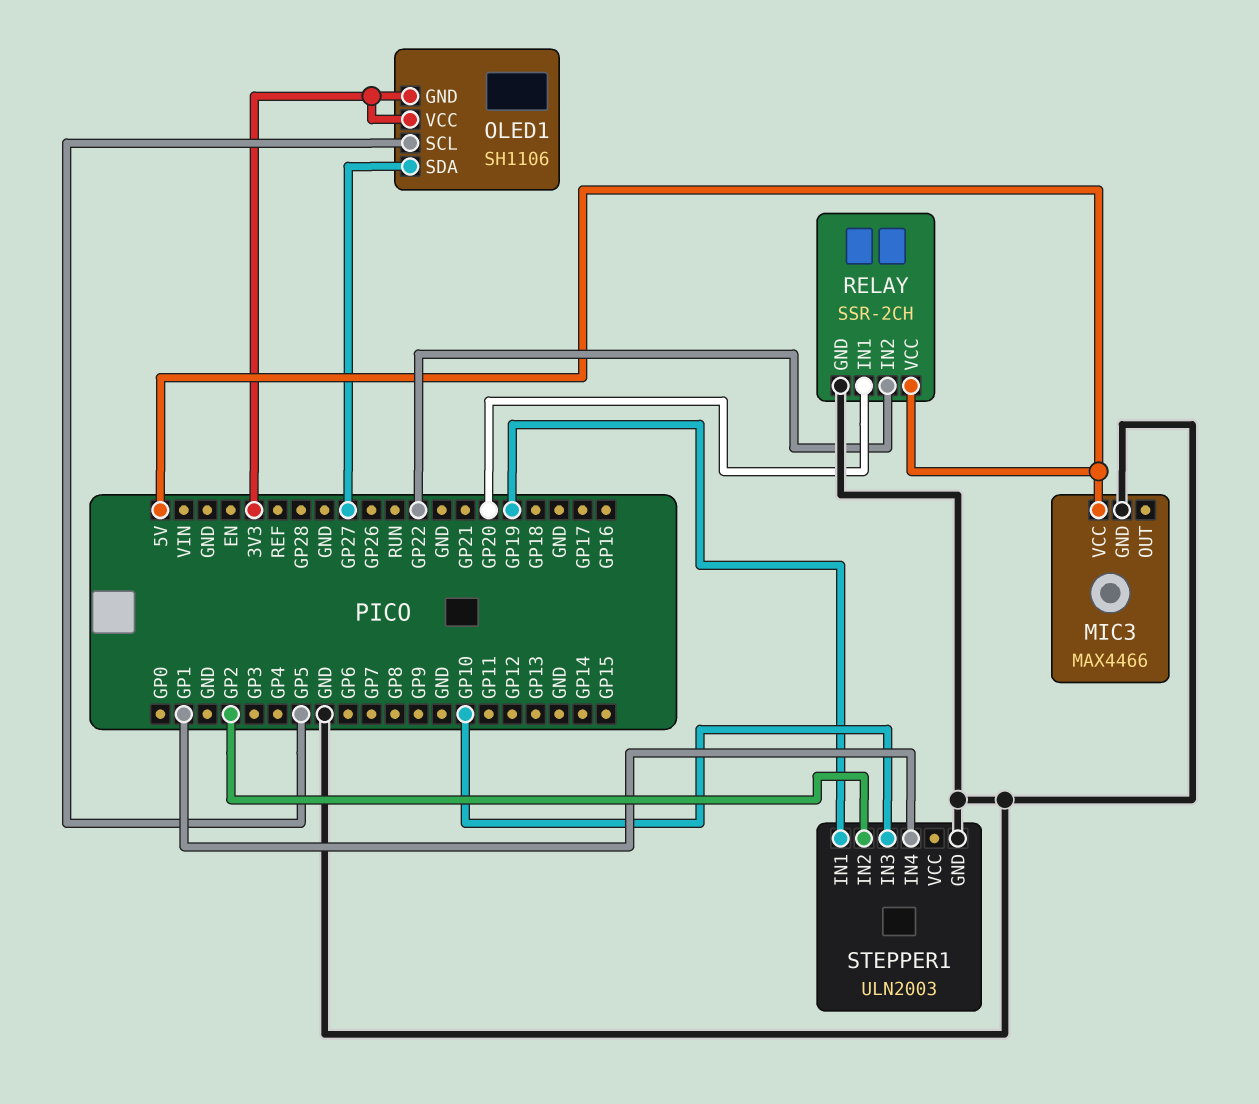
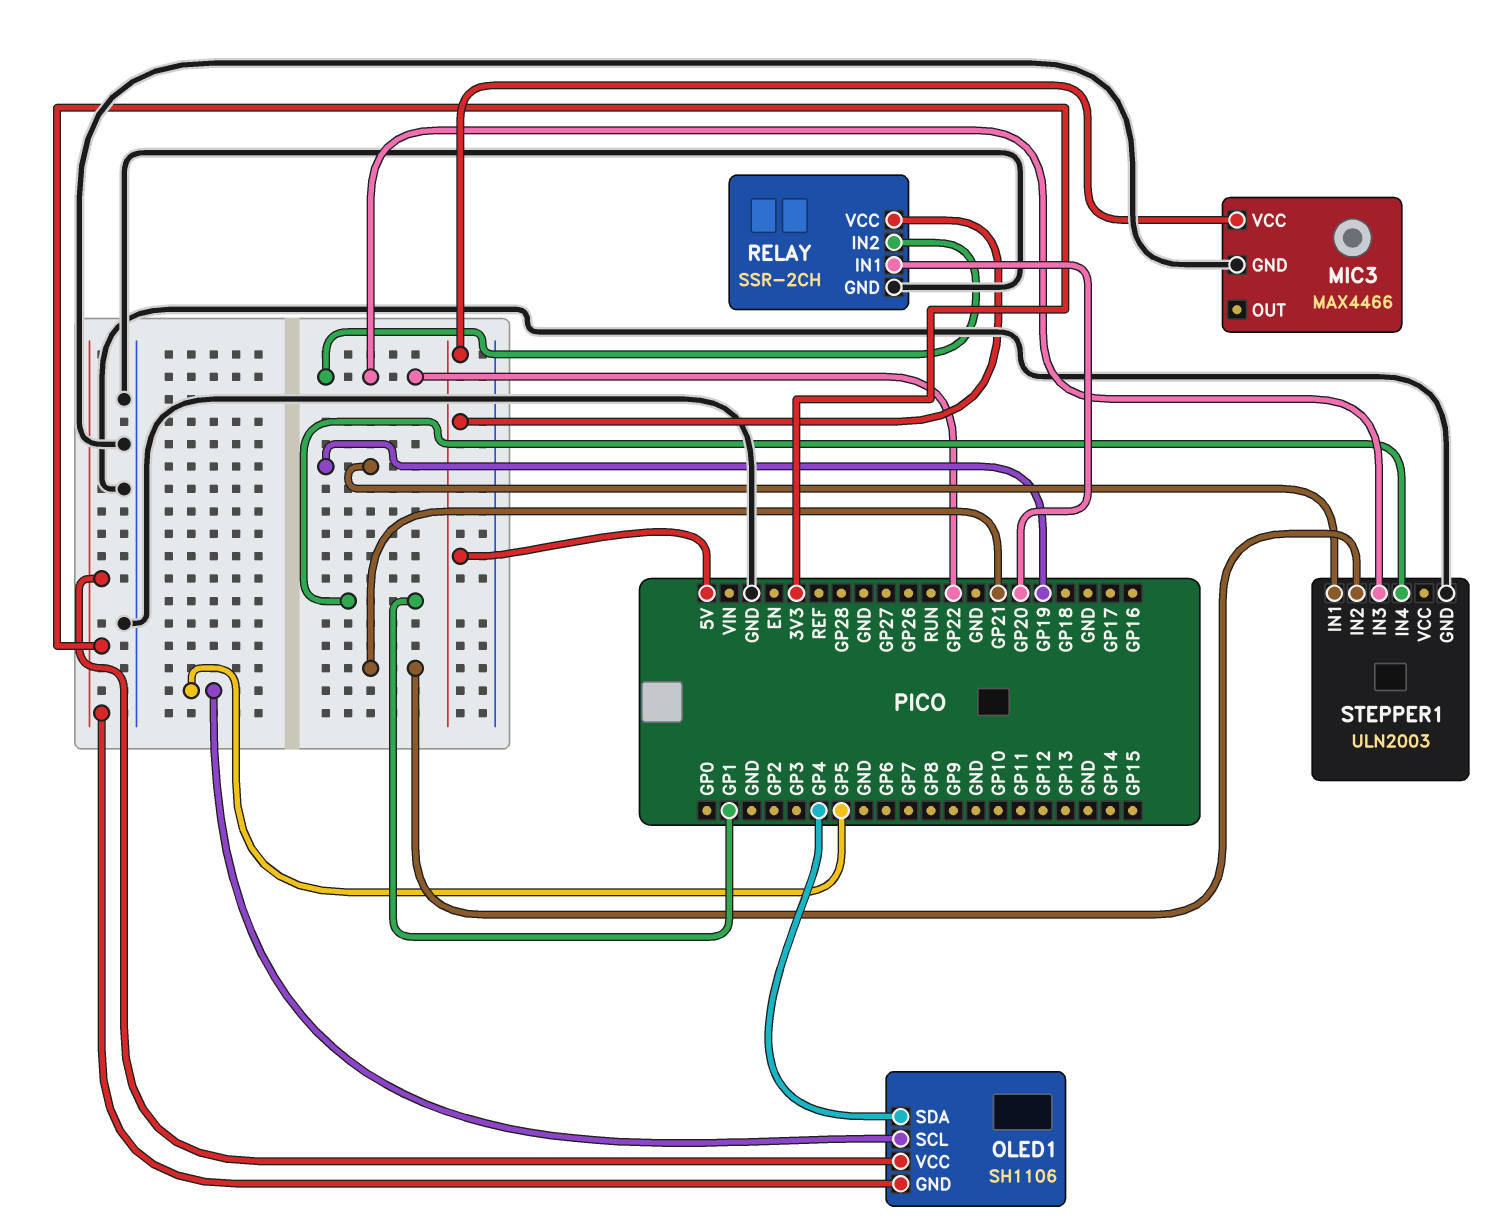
OLED1 pin SDA: GP27 -> GP4
STEPPER1 pin IN2: GP2 -> GP21
STEPPER1 pin IN3: GP10 -> GP22

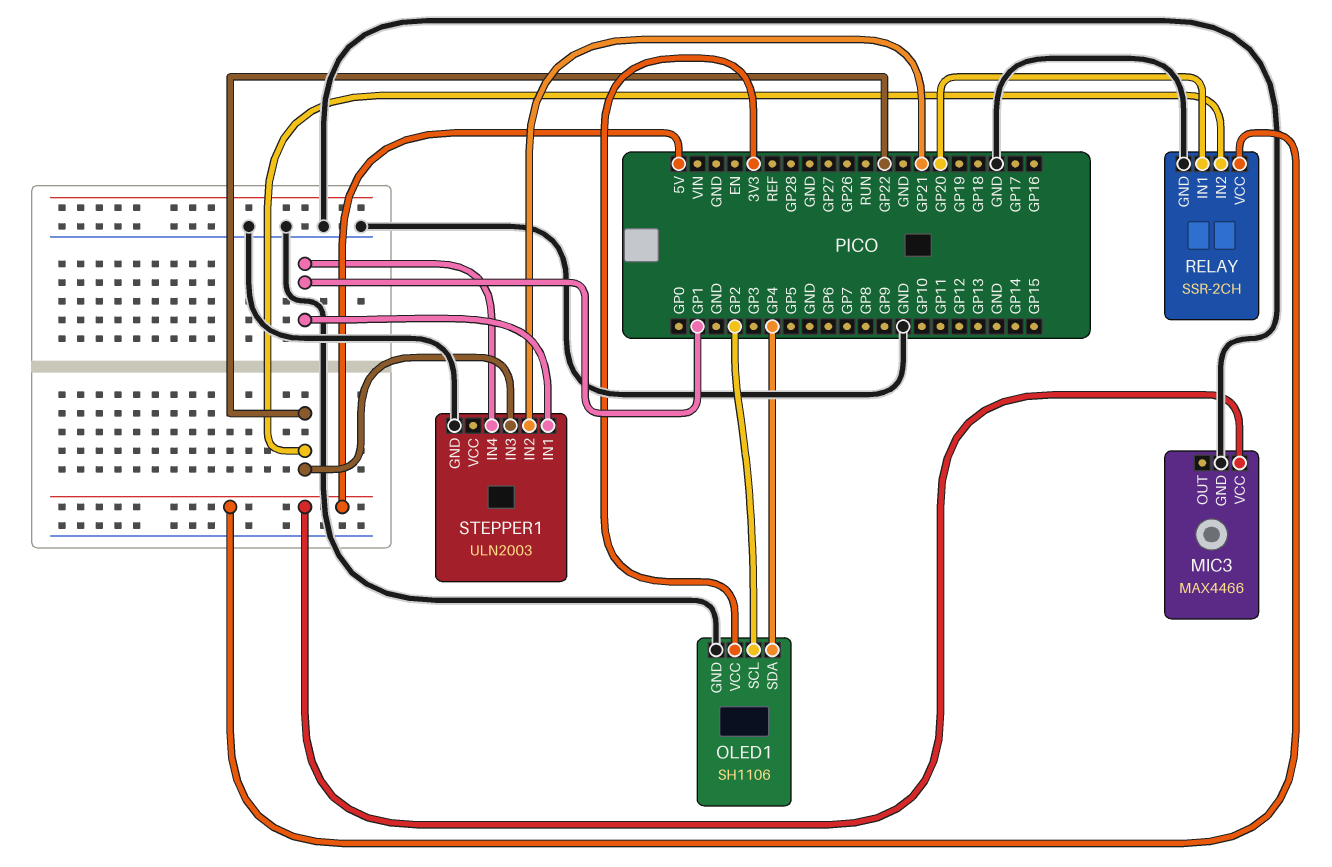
OLED1 pin GND: 3V3 -> GND
OLED1 pin SCL: GP5 -> GP2
STEPPER1 pin IN1: GP19 -> GP1

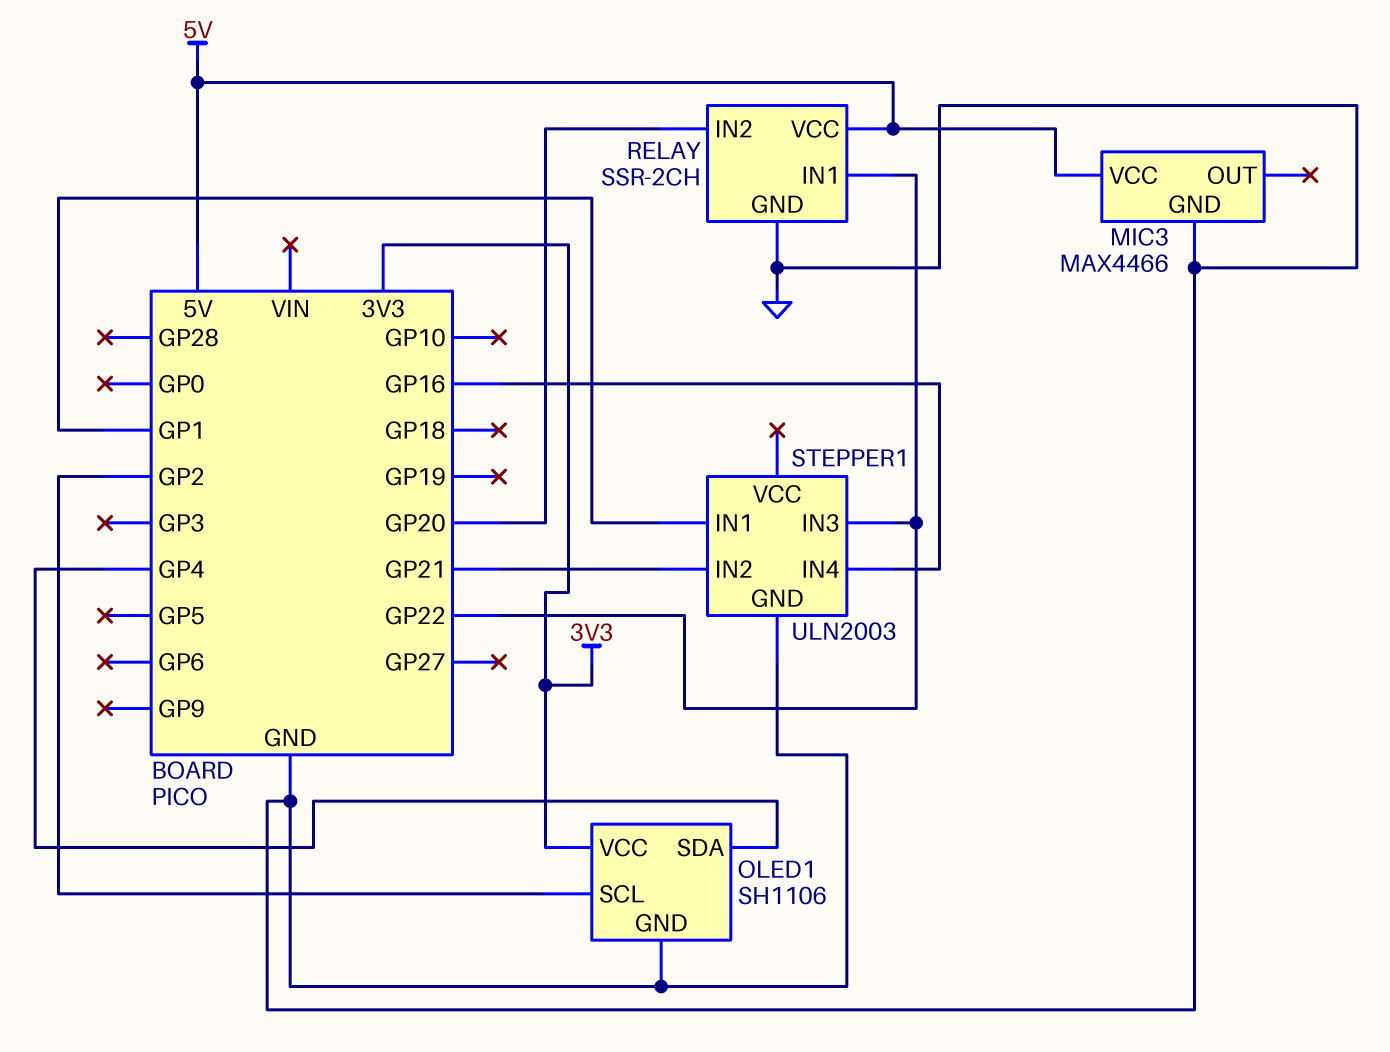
RELAY pin IN1: GP20 -> GP22
RELAY pin IN2: GP22 -> GP20
STEPPER1 pin IN4: GP1 -> GP16

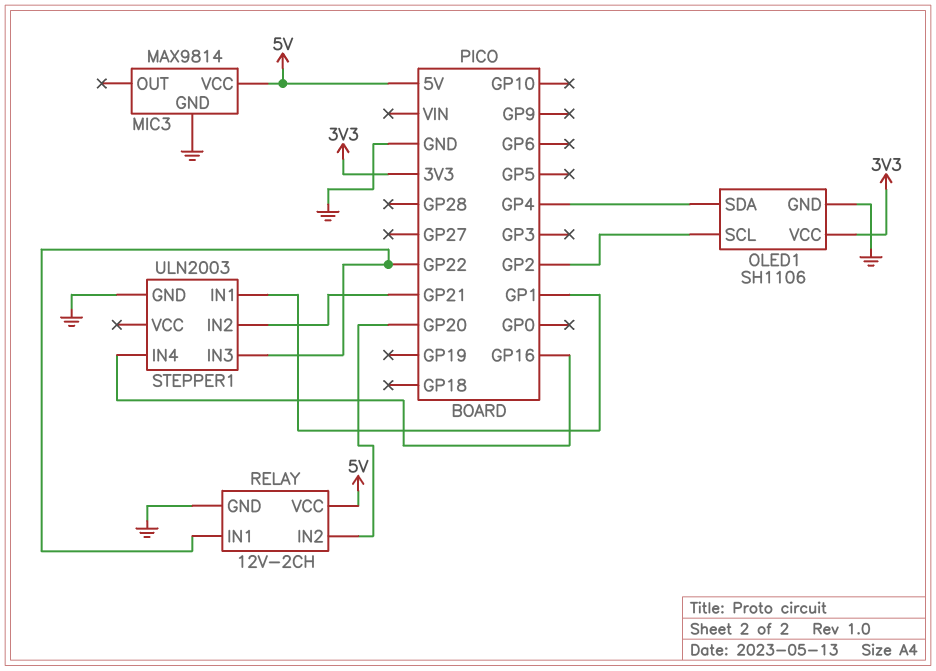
MIC3: MAX4466 -> MAX9814
RELAY: SSR-2CH -> 12V-2CH

